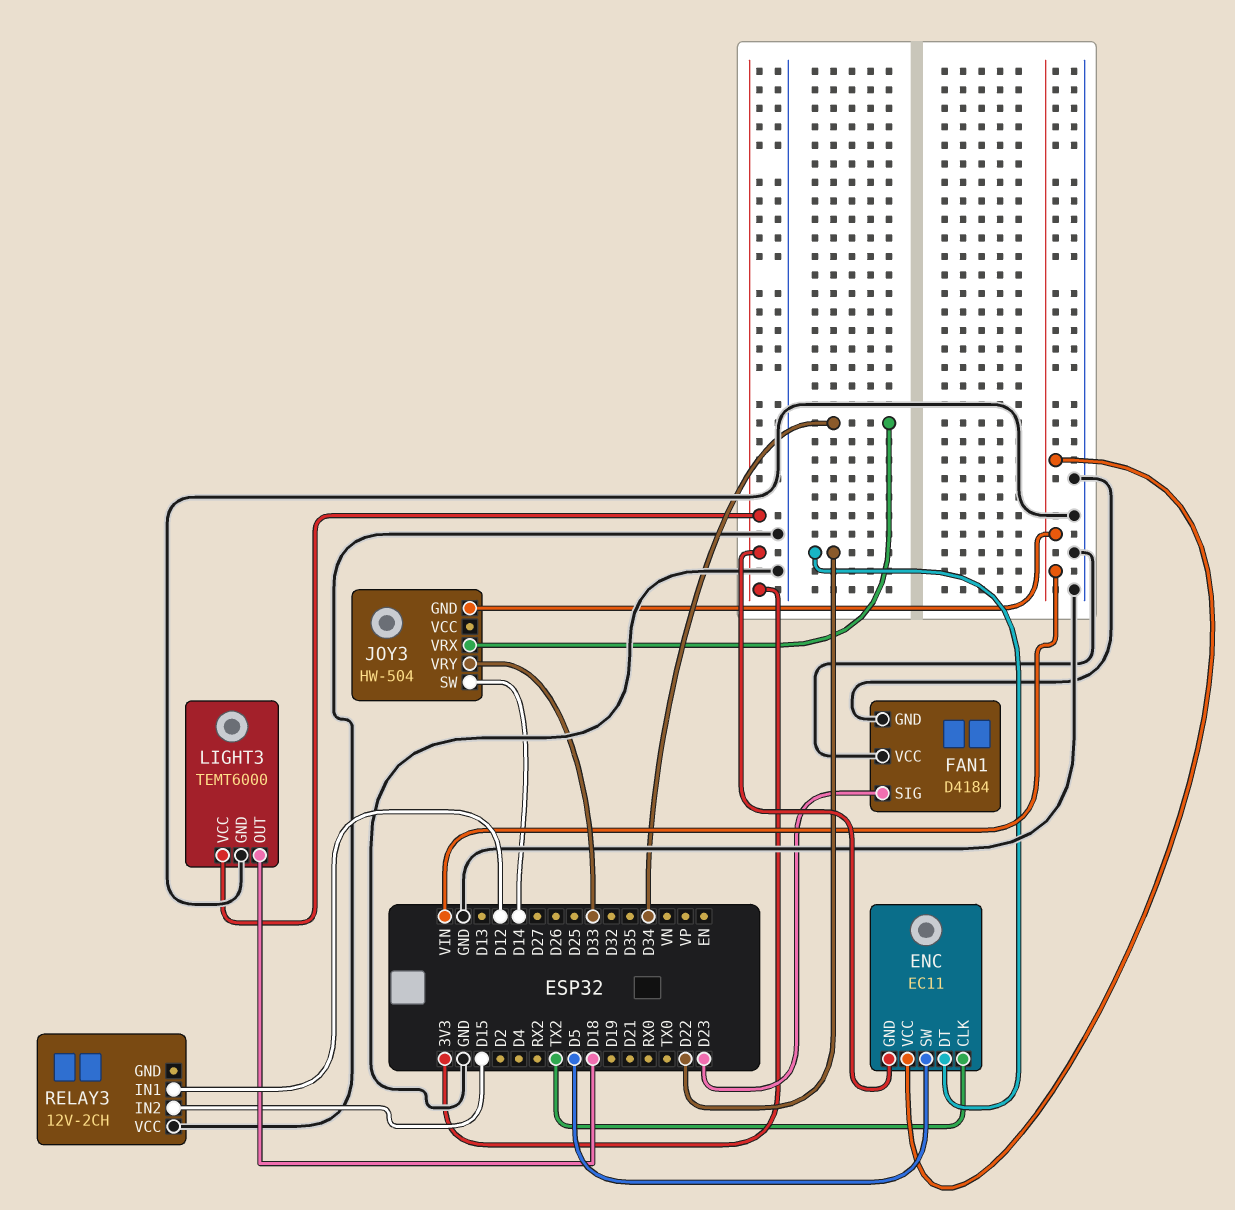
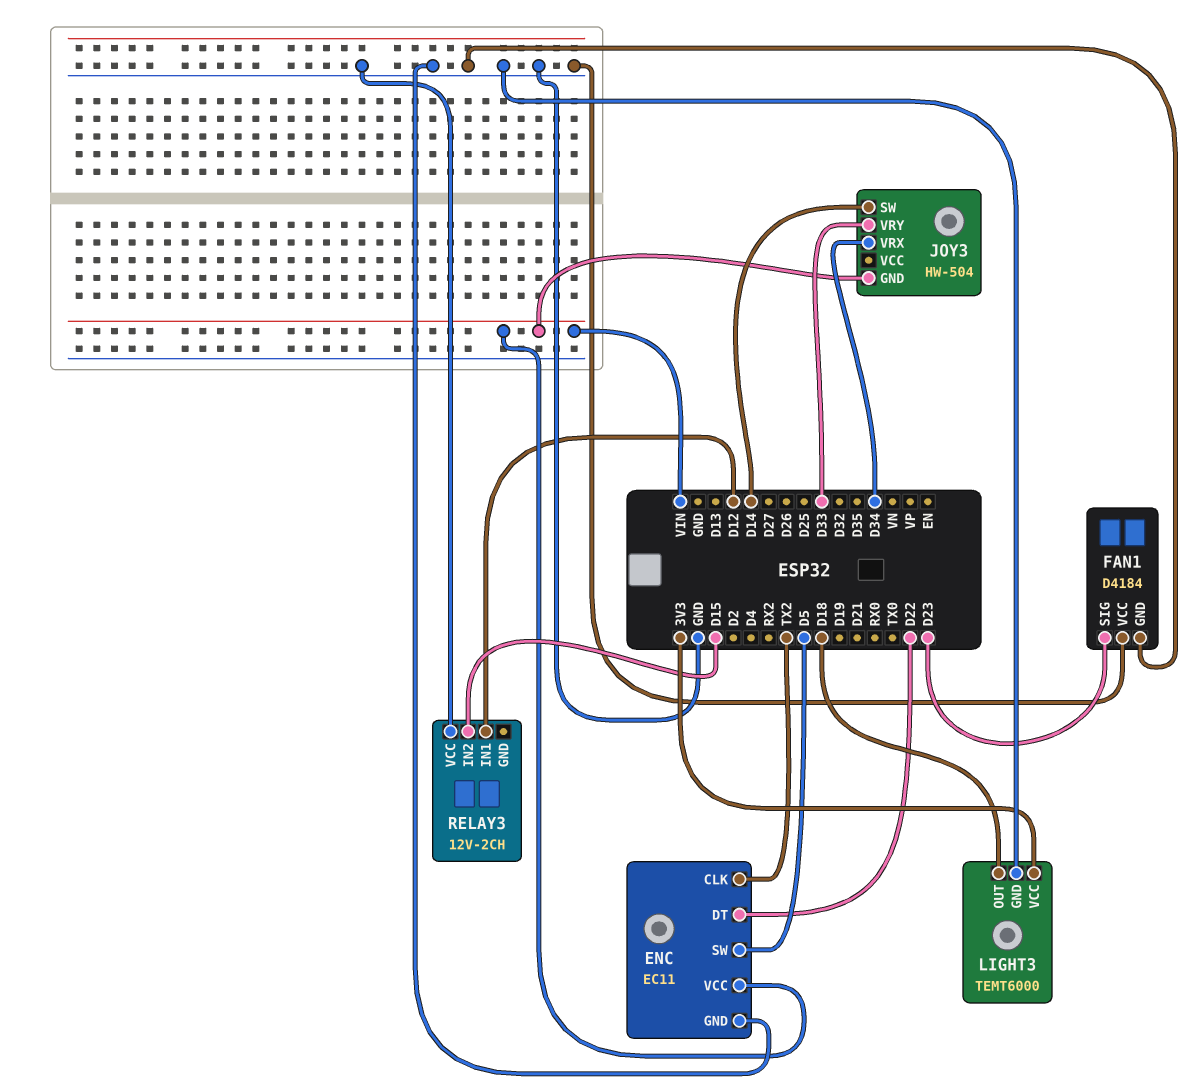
ENC pin GND: 3V3 -> GND

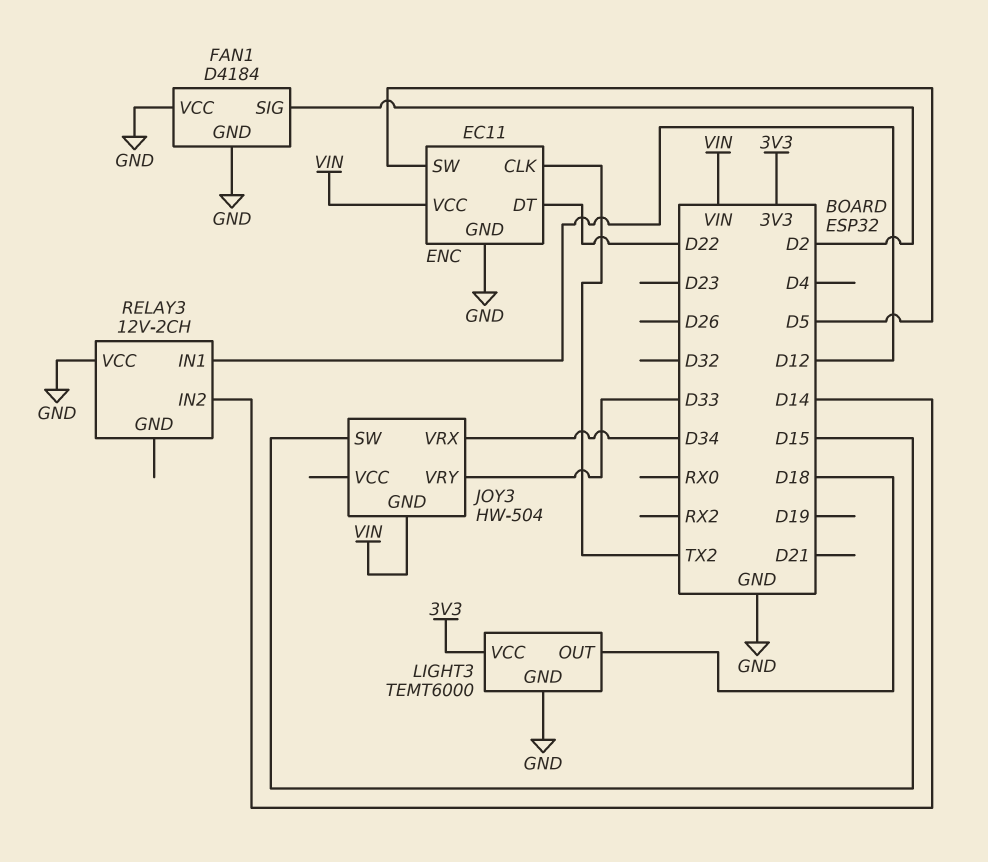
FAN1 pin SIG: D23 -> D2
JOY3 pin SW: D14 -> D15
RELAY3 pin IN2: D15 -> D14

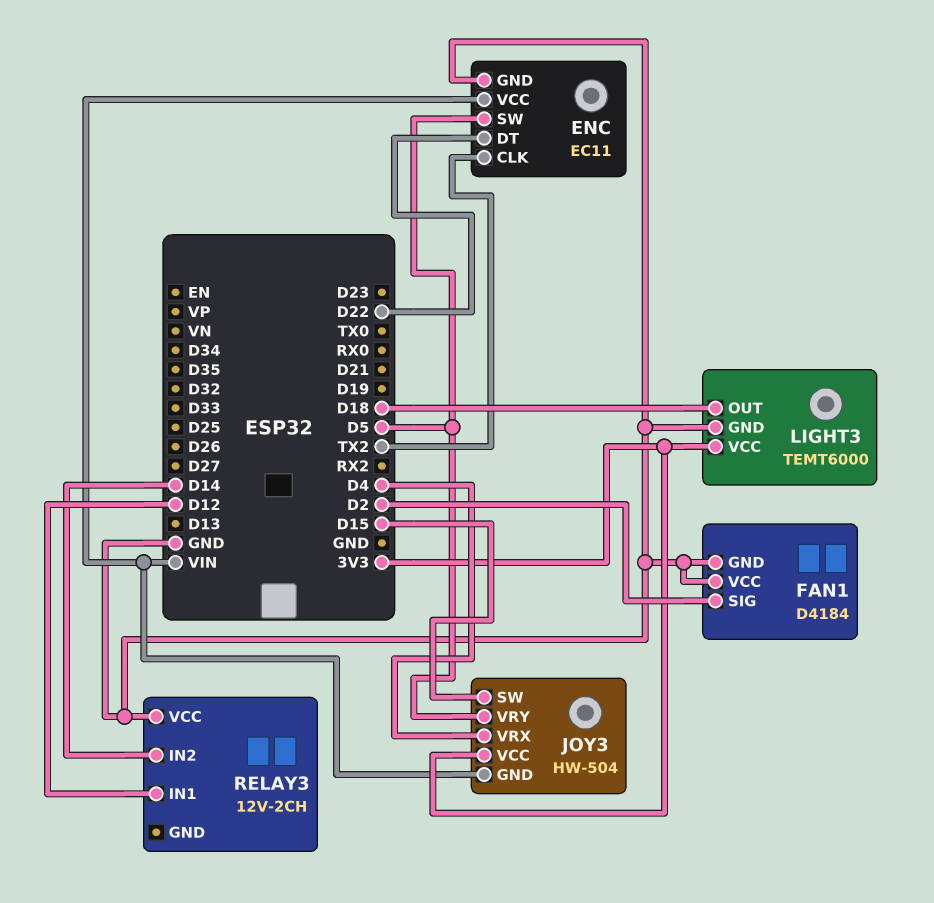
JOY3 pin VCC: none -> 3V3
JOY3 pin VRX: D34 -> D4
JOY3 pin VRY: D33 -> D5

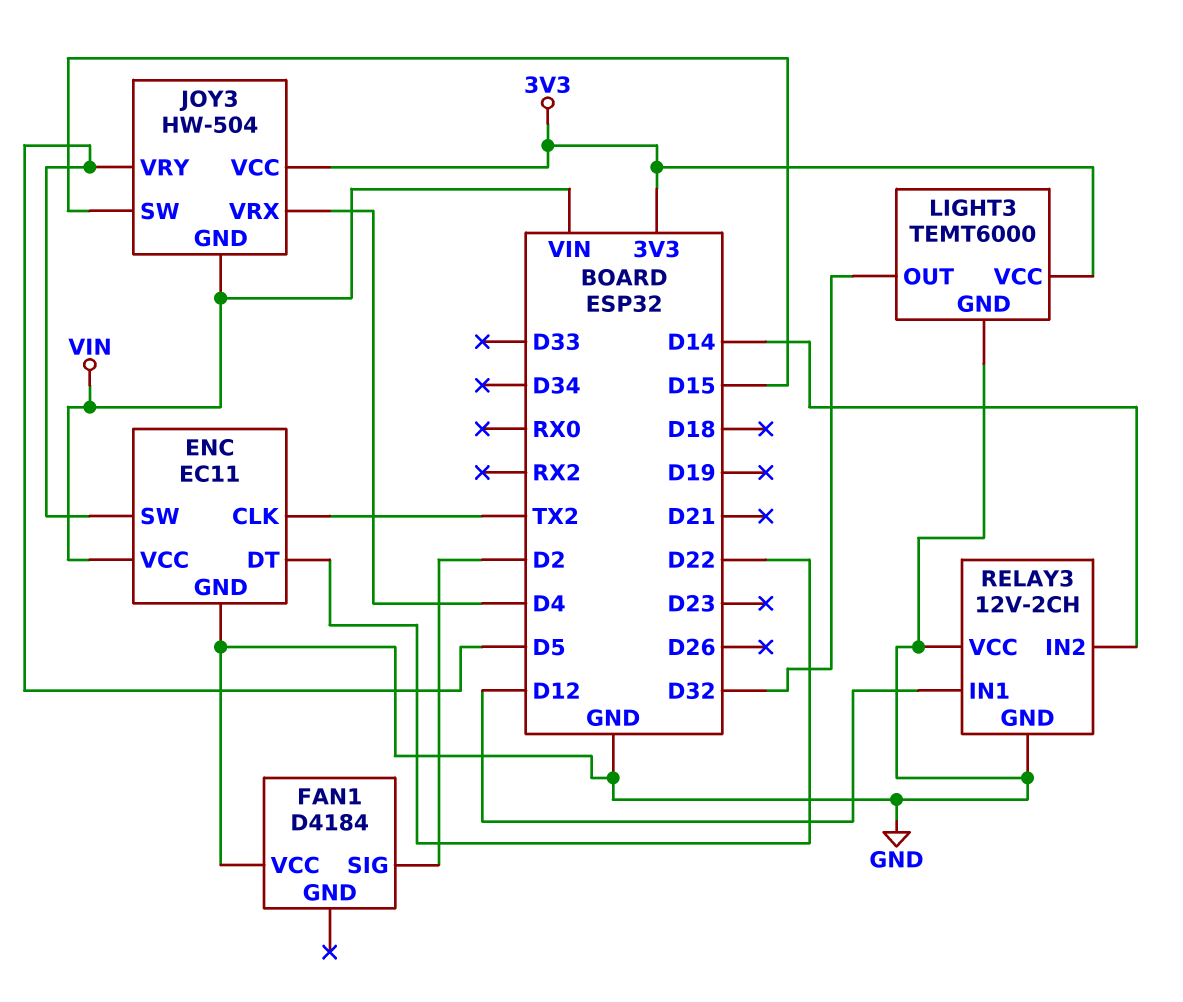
FAN1 pin GND: GND -> none
LIGHT3 pin OUT: D18 -> D32
RELAY3 pin GND: none -> GND

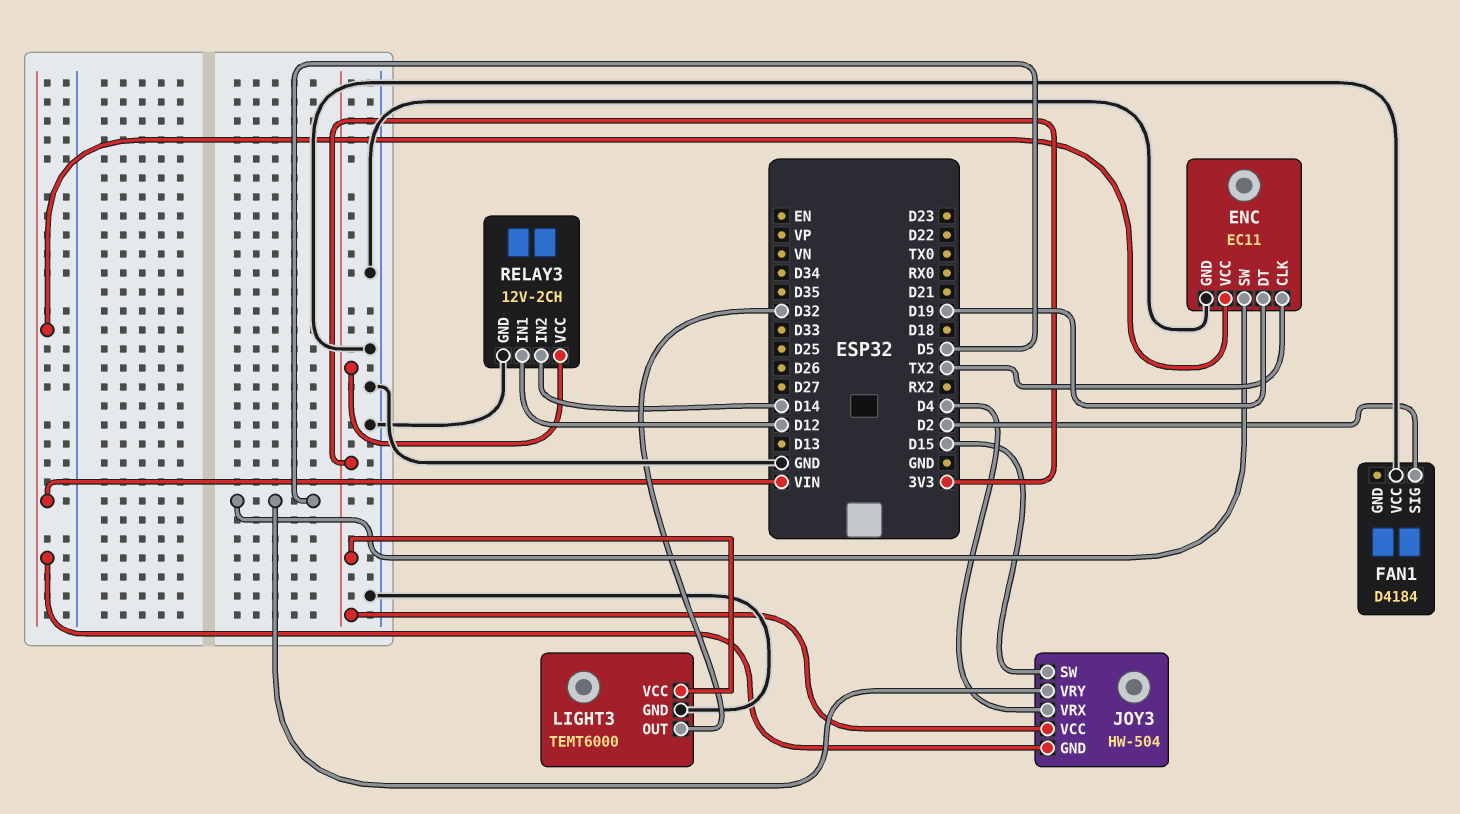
ENC pin DT: D22 -> D19
RELAY3 pin VCC: GND -> 3V3

